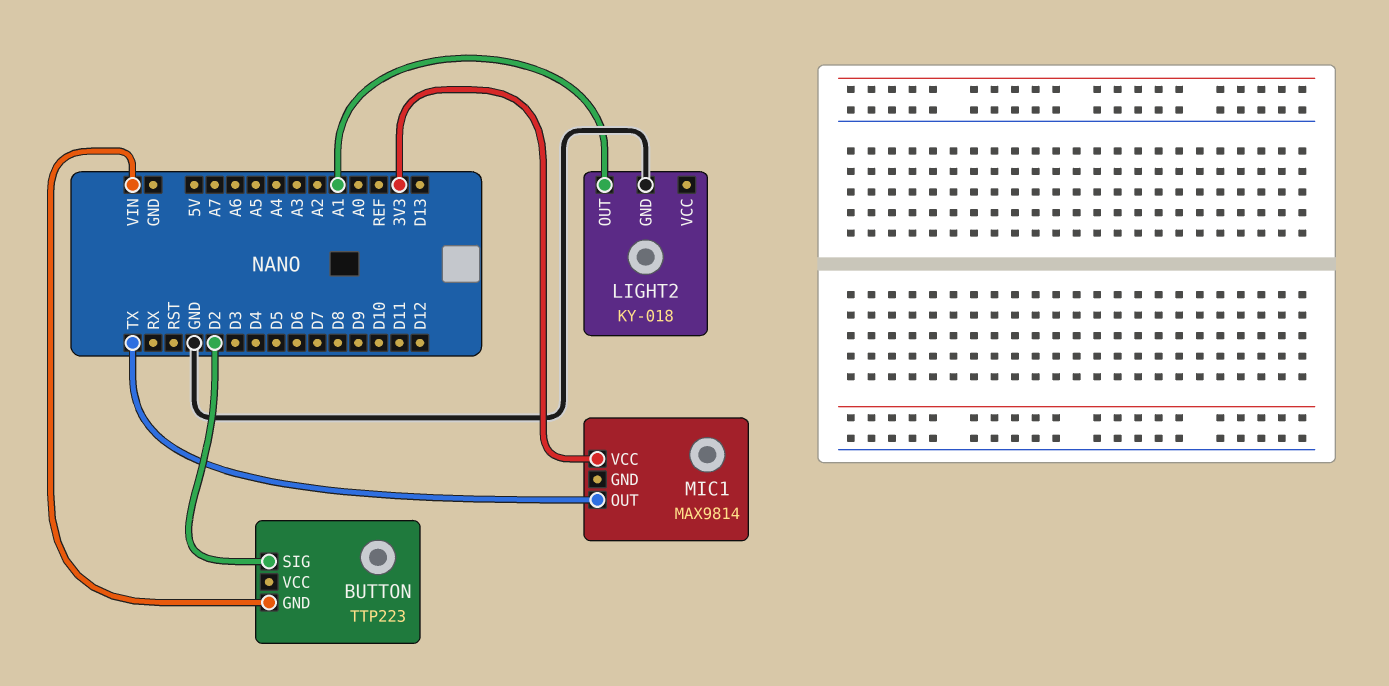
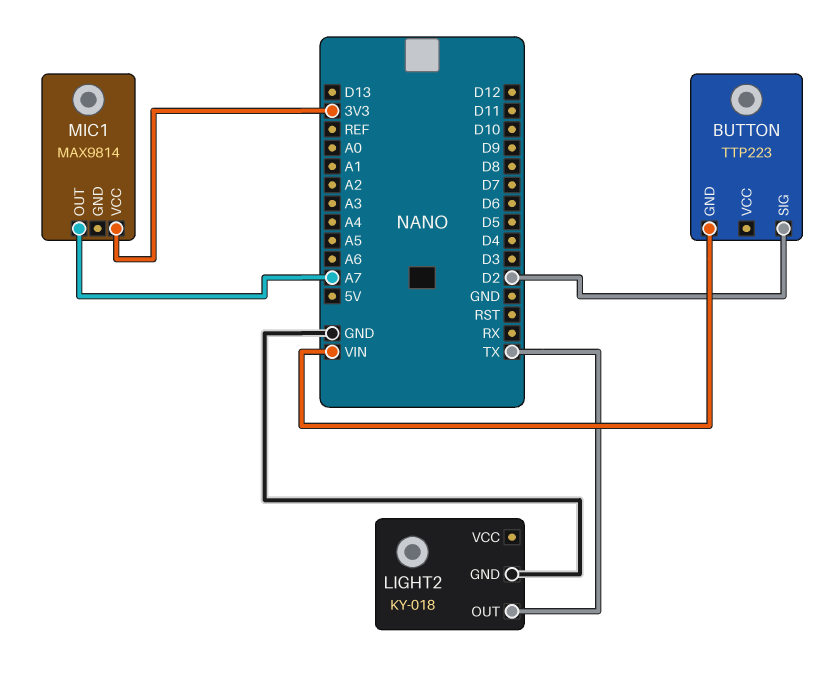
LIGHT2 pin OUT: A1 -> TX
MIC1 pin OUT: TX -> A7

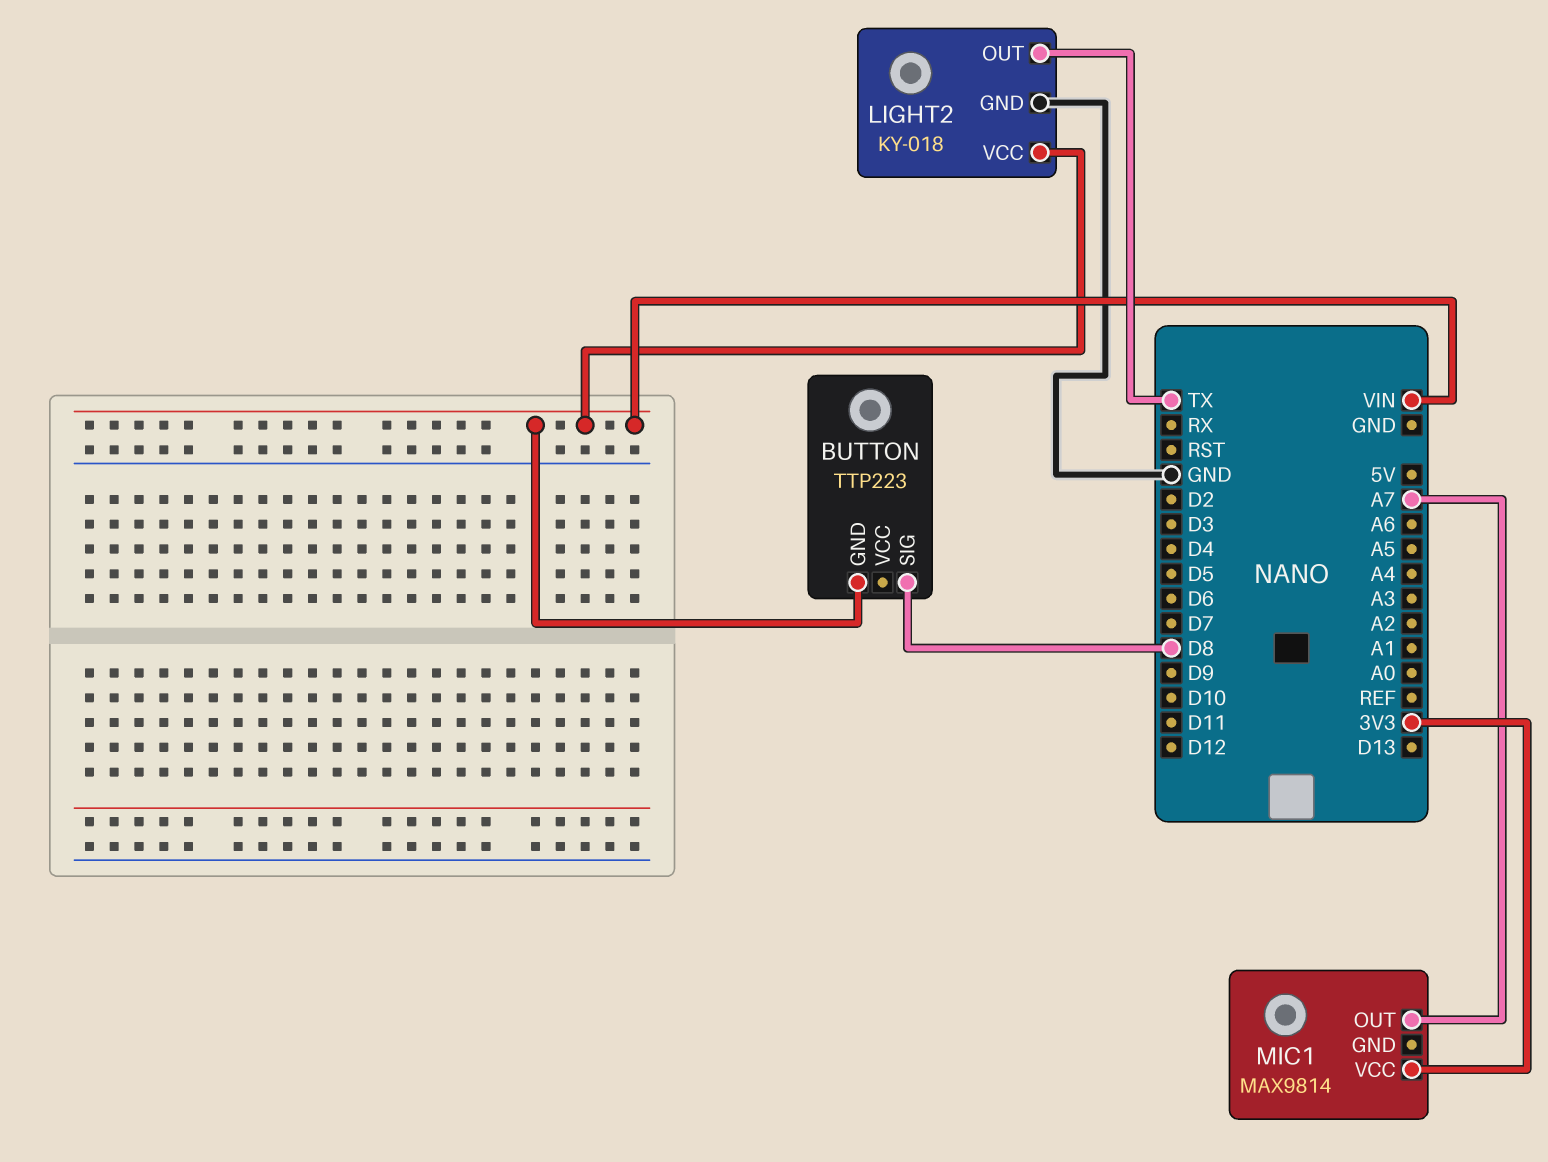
BUTTON pin SIG: D2 -> D8
LIGHT2 pin VCC: none -> VIN

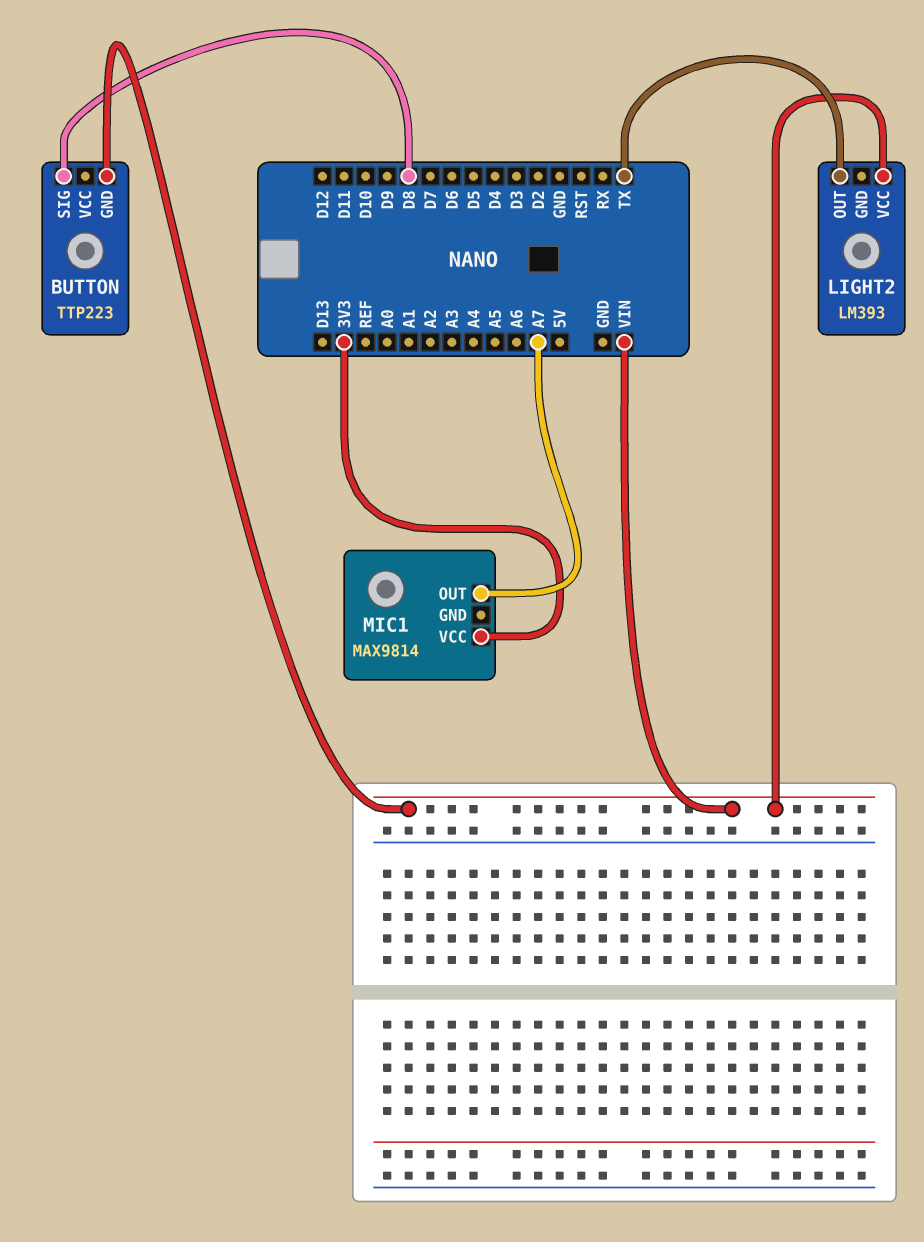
LIGHT2: KY-018 -> LM393
LIGHT2 pin GND: GND -> none

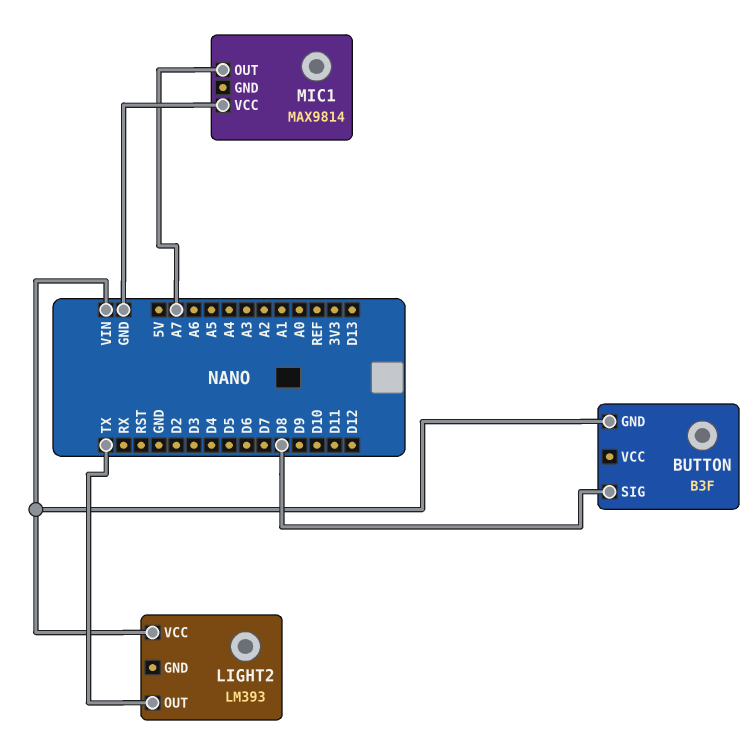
BUTTON: TTP223 -> B3F
MIC1 pin VCC: 3V3 -> GND

